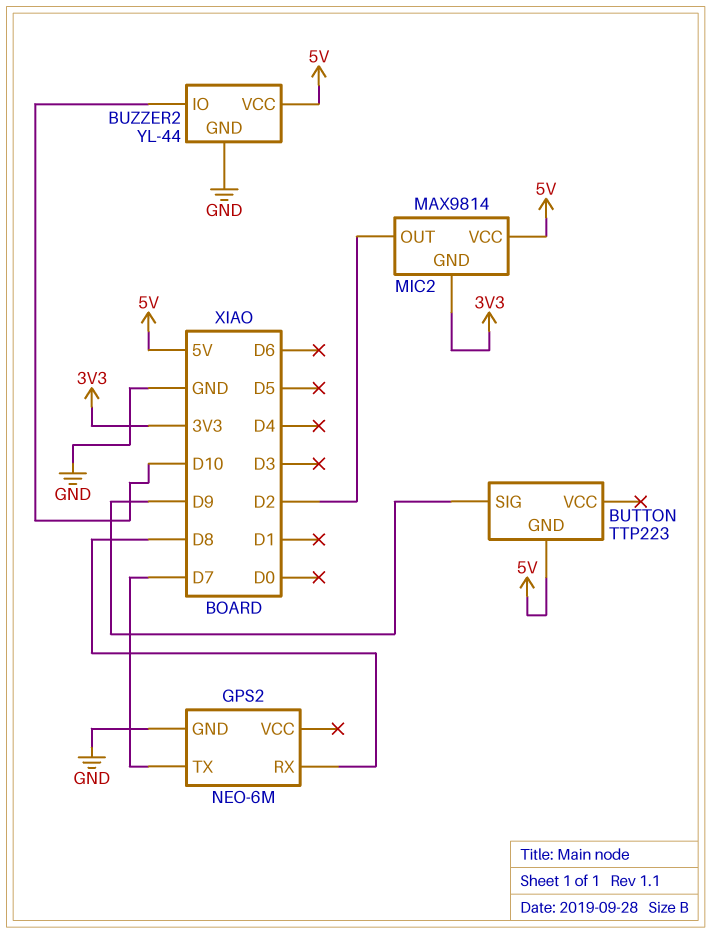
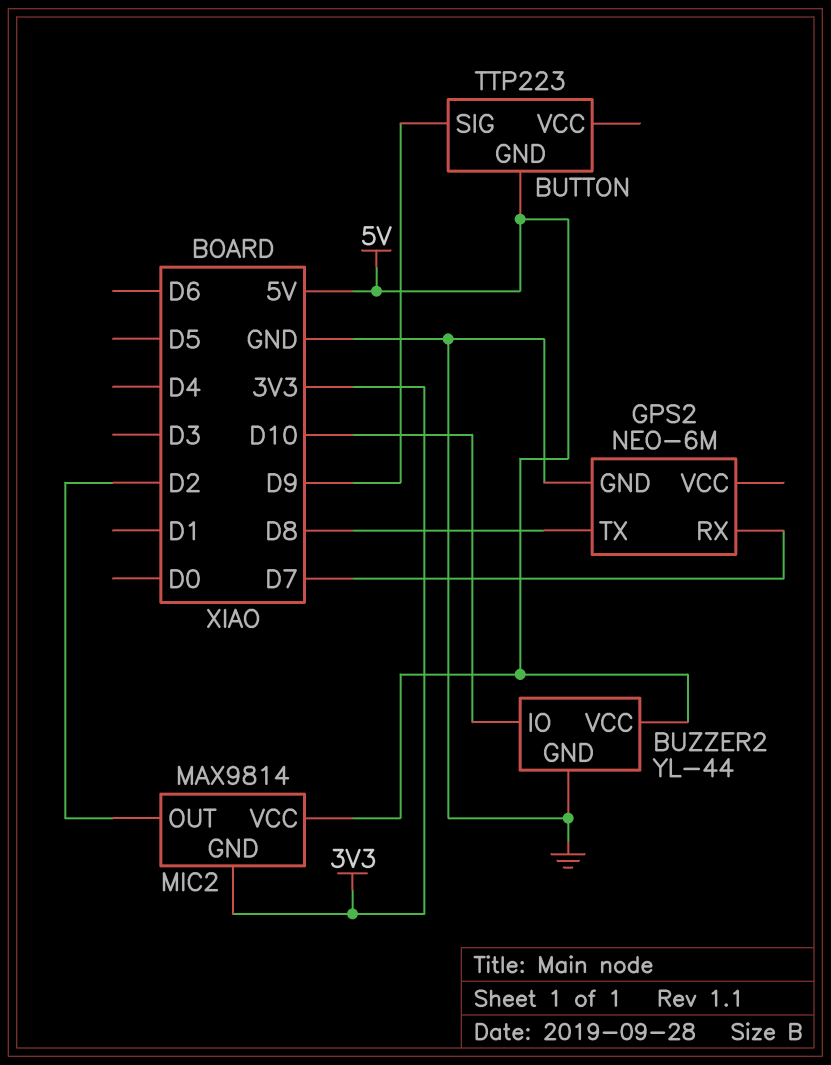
GPS2 pin RX: D8 -> D7
GPS2 pin TX: D7 -> D8

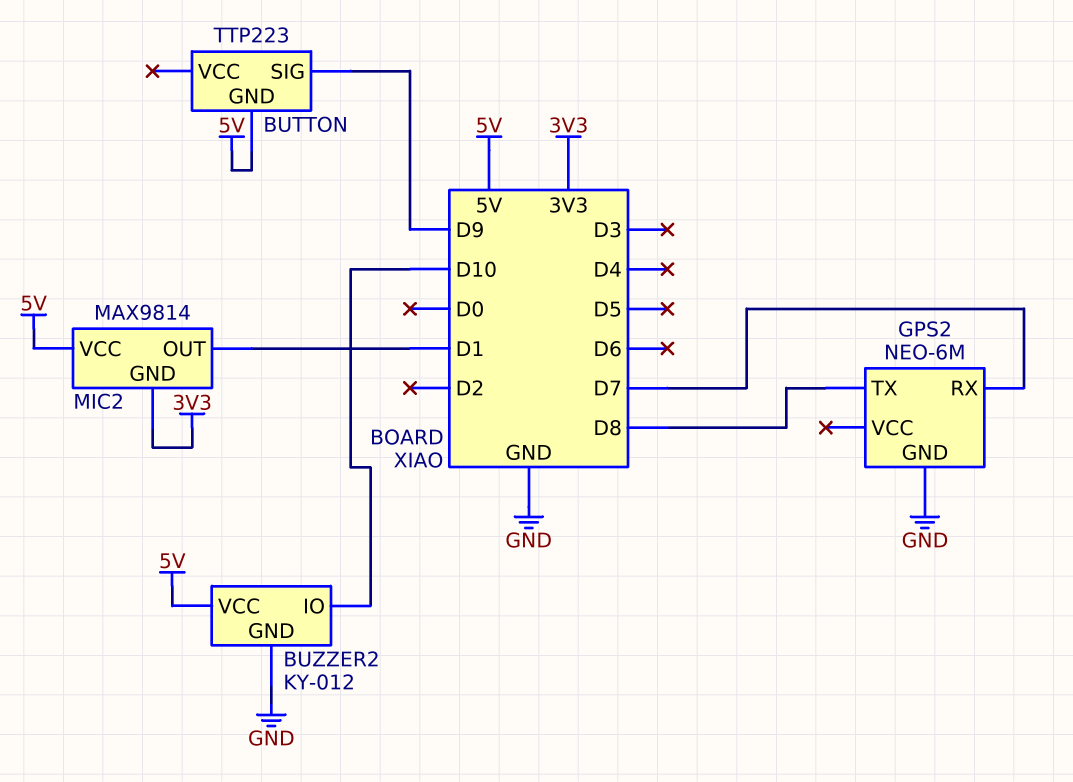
BUZZER2: YL-44 -> KY-012
MIC2 pin OUT: D2 -> D1

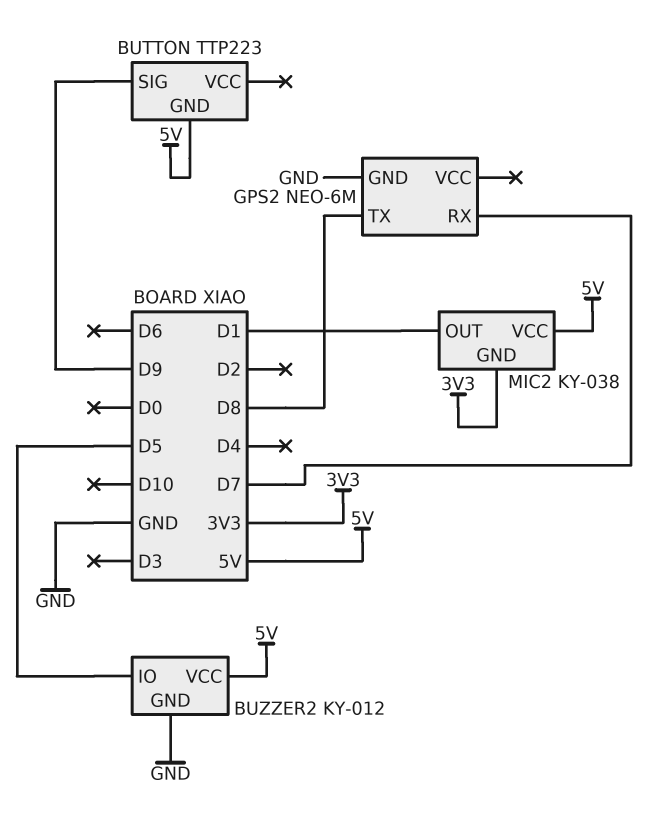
BUZZER2 pin IO: D10 -> D5
MIC2: MAX9814 -> KY-038

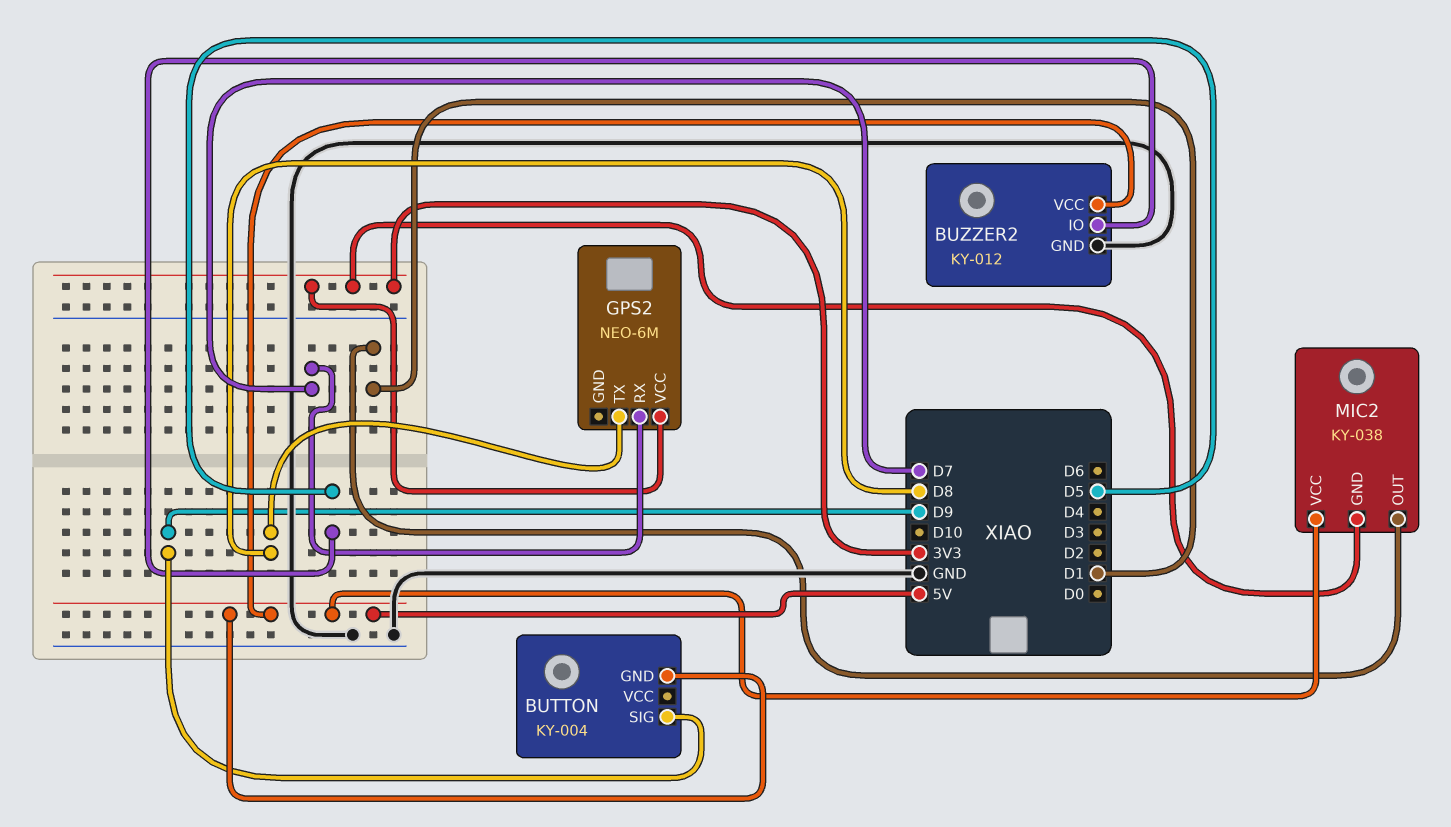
BUTTON: TTP223 -> KY-004
GPS2 pin GND: GND -> none
GPS2 pin VCC: none -> 3V3

